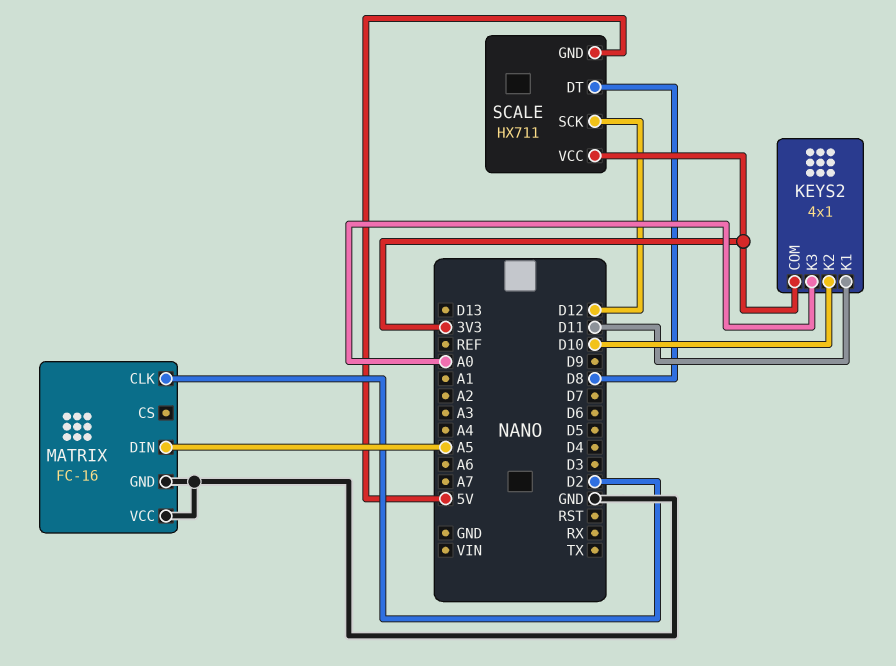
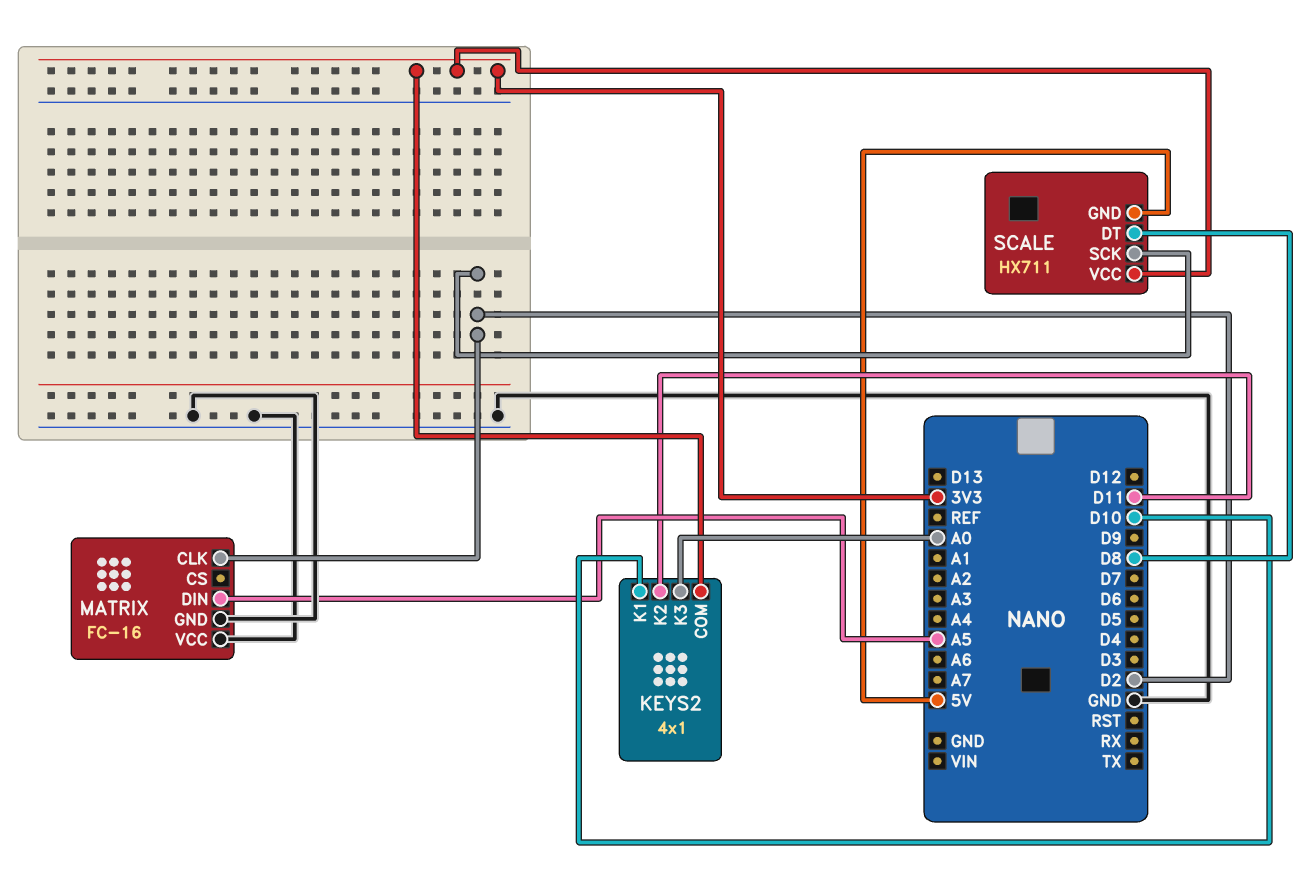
KEYS2 pin K1: D11 -> D10
KEYS2 pin K2: D10 -> D11
SCALE pin SCK: D12 -> D2

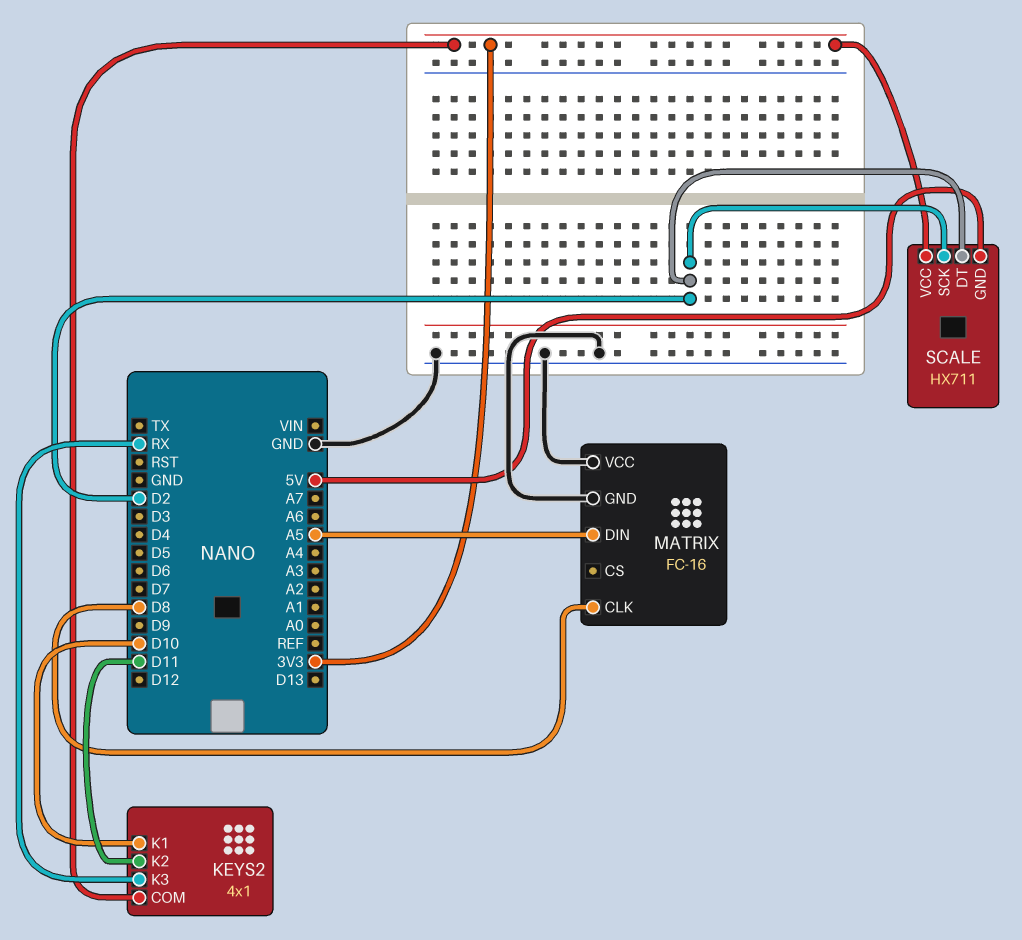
KEYS2 pin K3: A0 -> RX
MATRIX pin CLK: D2 -> D8
SCALE pin DT: D8 -> D2

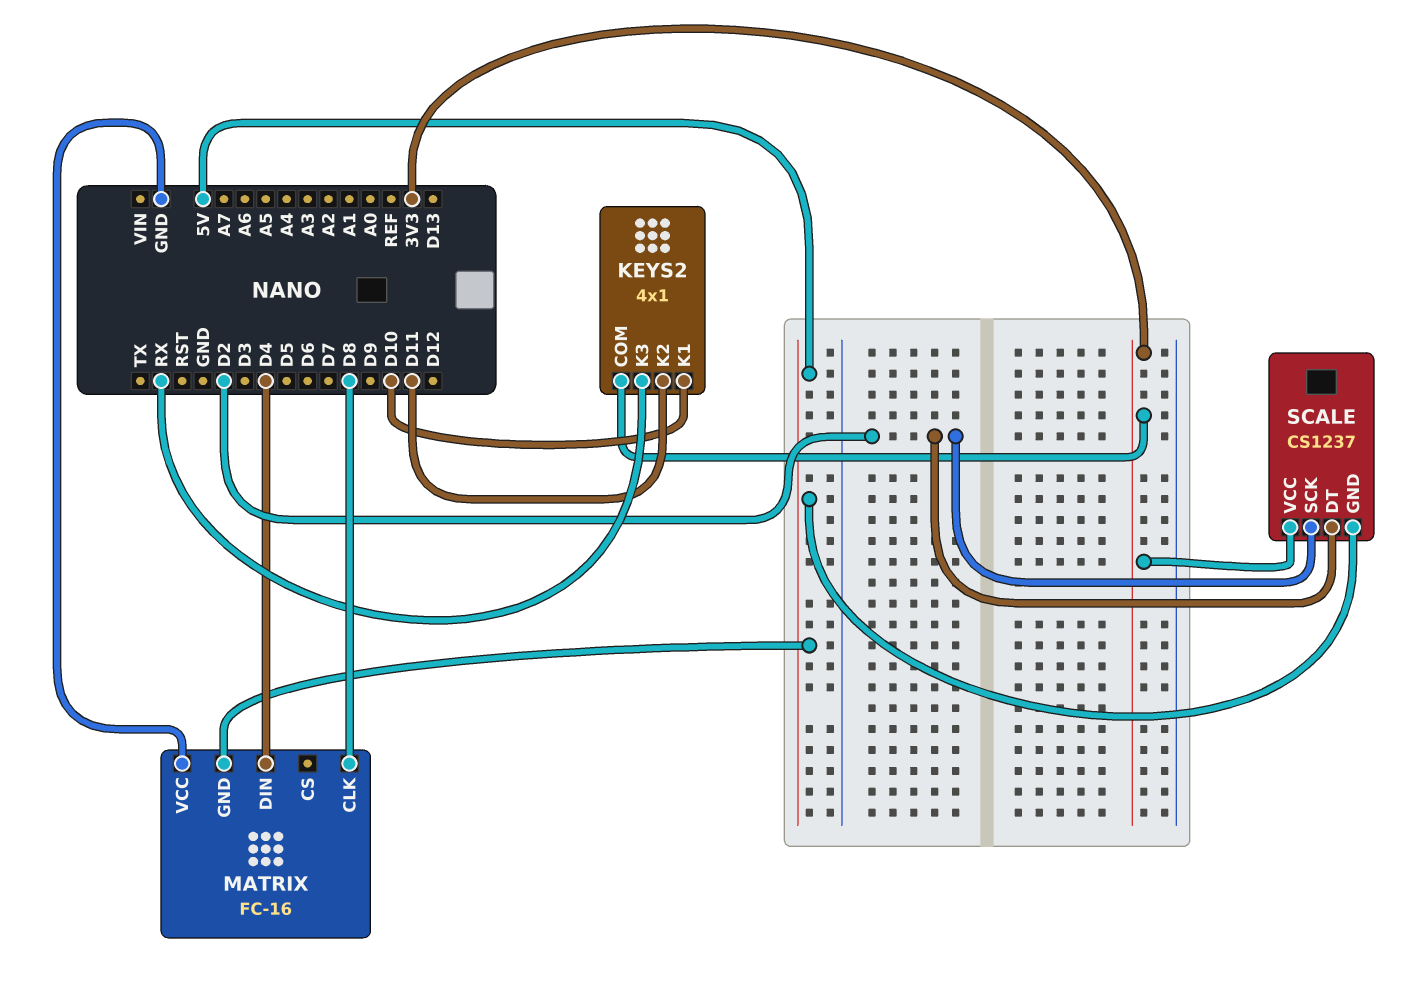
MATRIX pin DIN: A5 -> D4
MATRIX pin GND: GND -> 5V
SCALE: HX711 -> CS1237

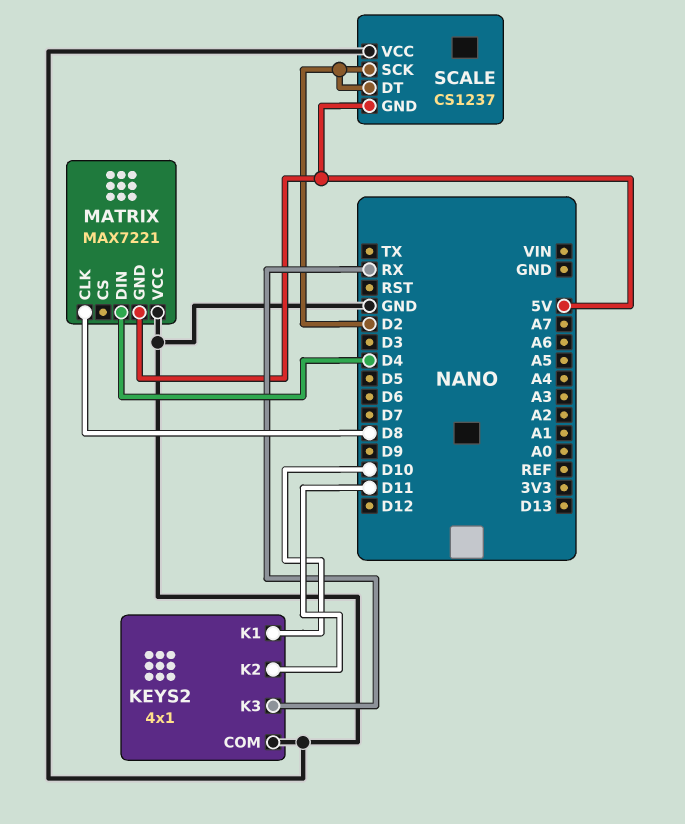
KEYS2 pin COM: 3V3 -> GND
MATRIX: FC-16 -> MAX7221
SCALE pin VCC: 3V3 -> GND

